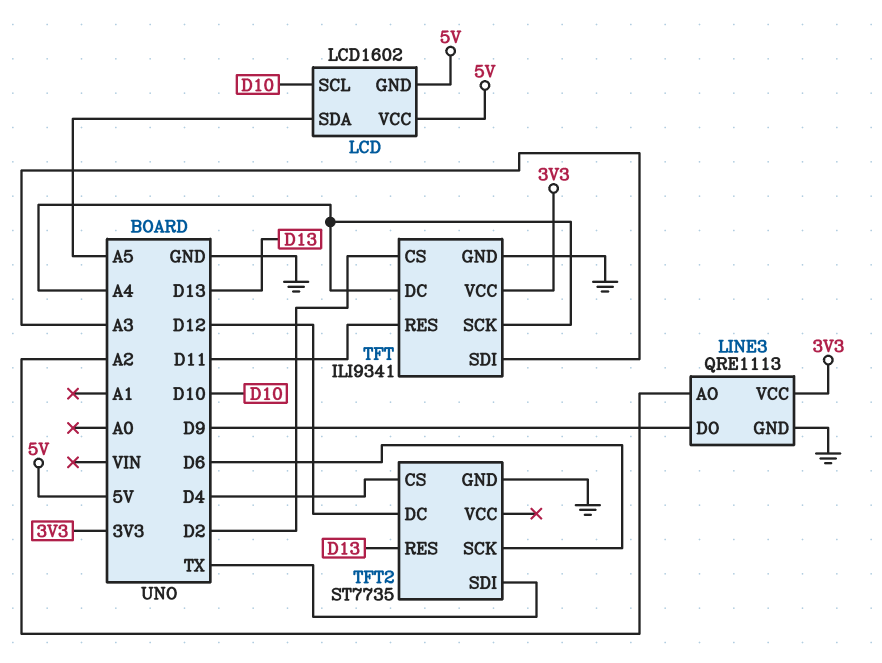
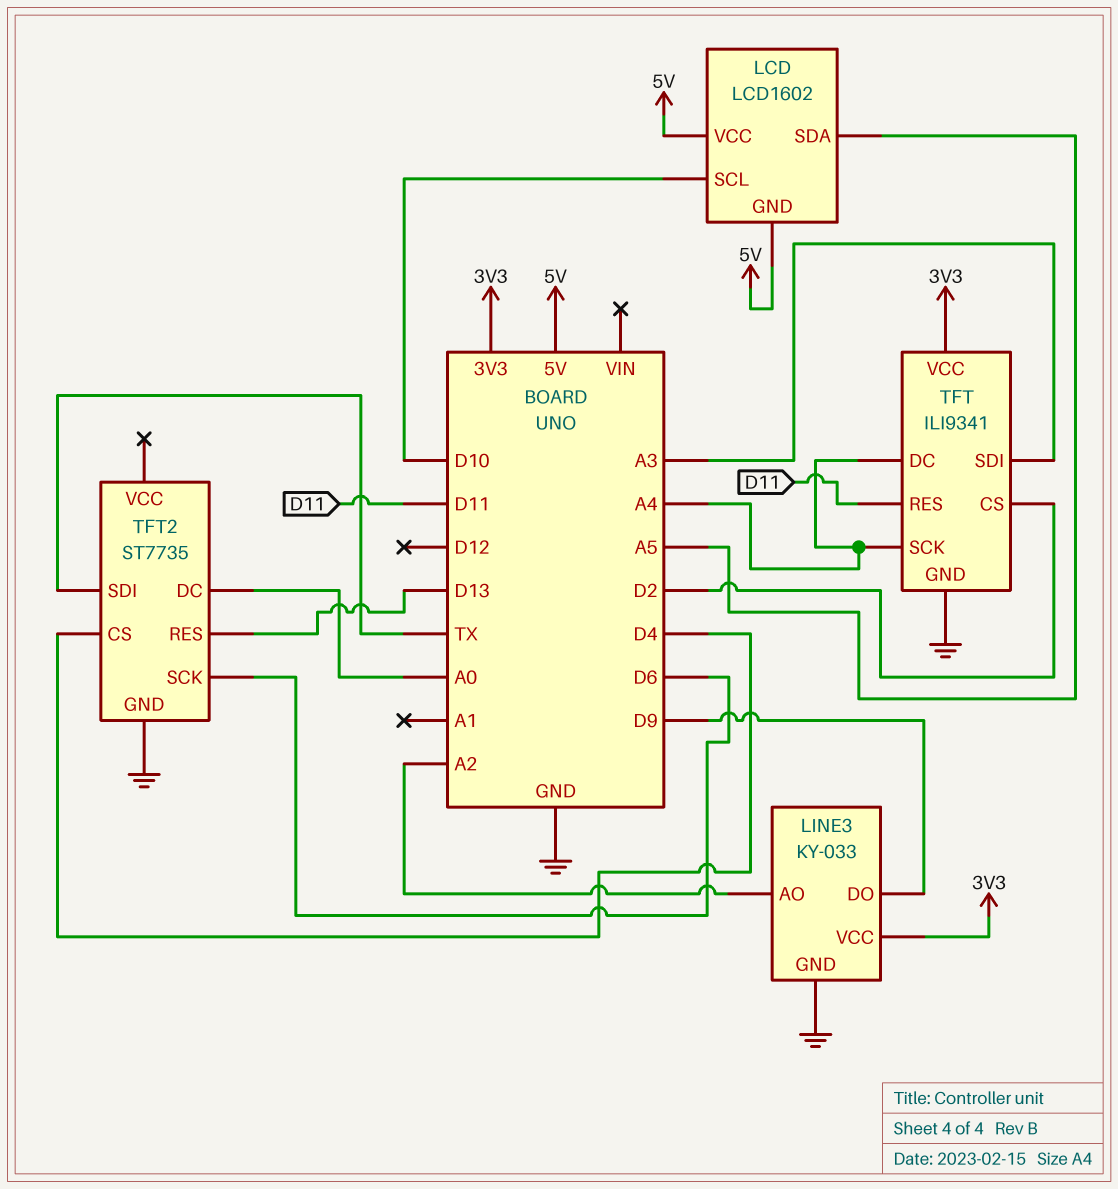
LINE3: QRE1113 -> KY-033
TFT2 pin DC: D12 -> A0

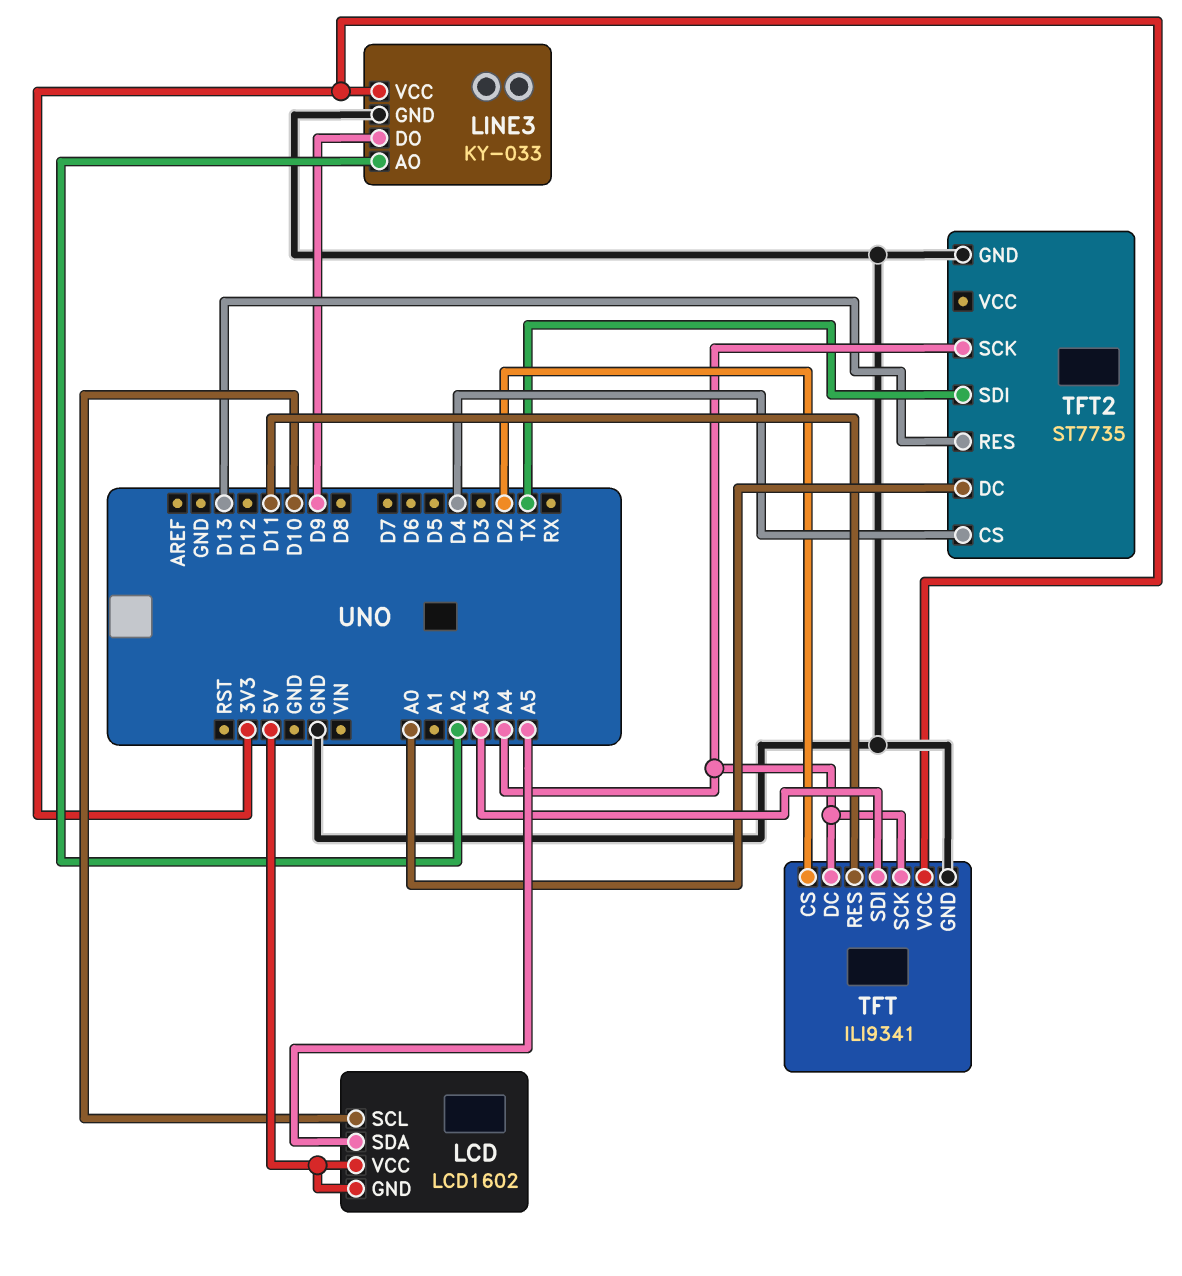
TFT2 pin SCK: D6 -> A4

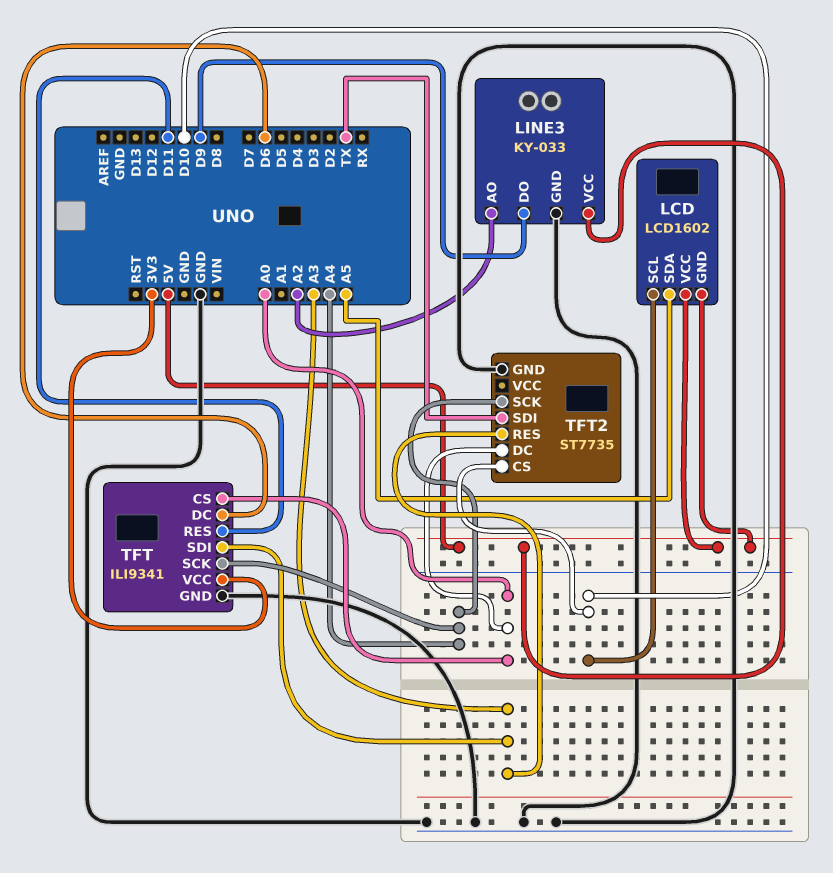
LINE3 pin VCC: 3V3 -> 5V
TFT pin CS: D2 -> A0
TFT pin DC: A4 -> D6
TFT2 pin CS: D4 -> D10
TFT2 pin RES: D13 -> A3

